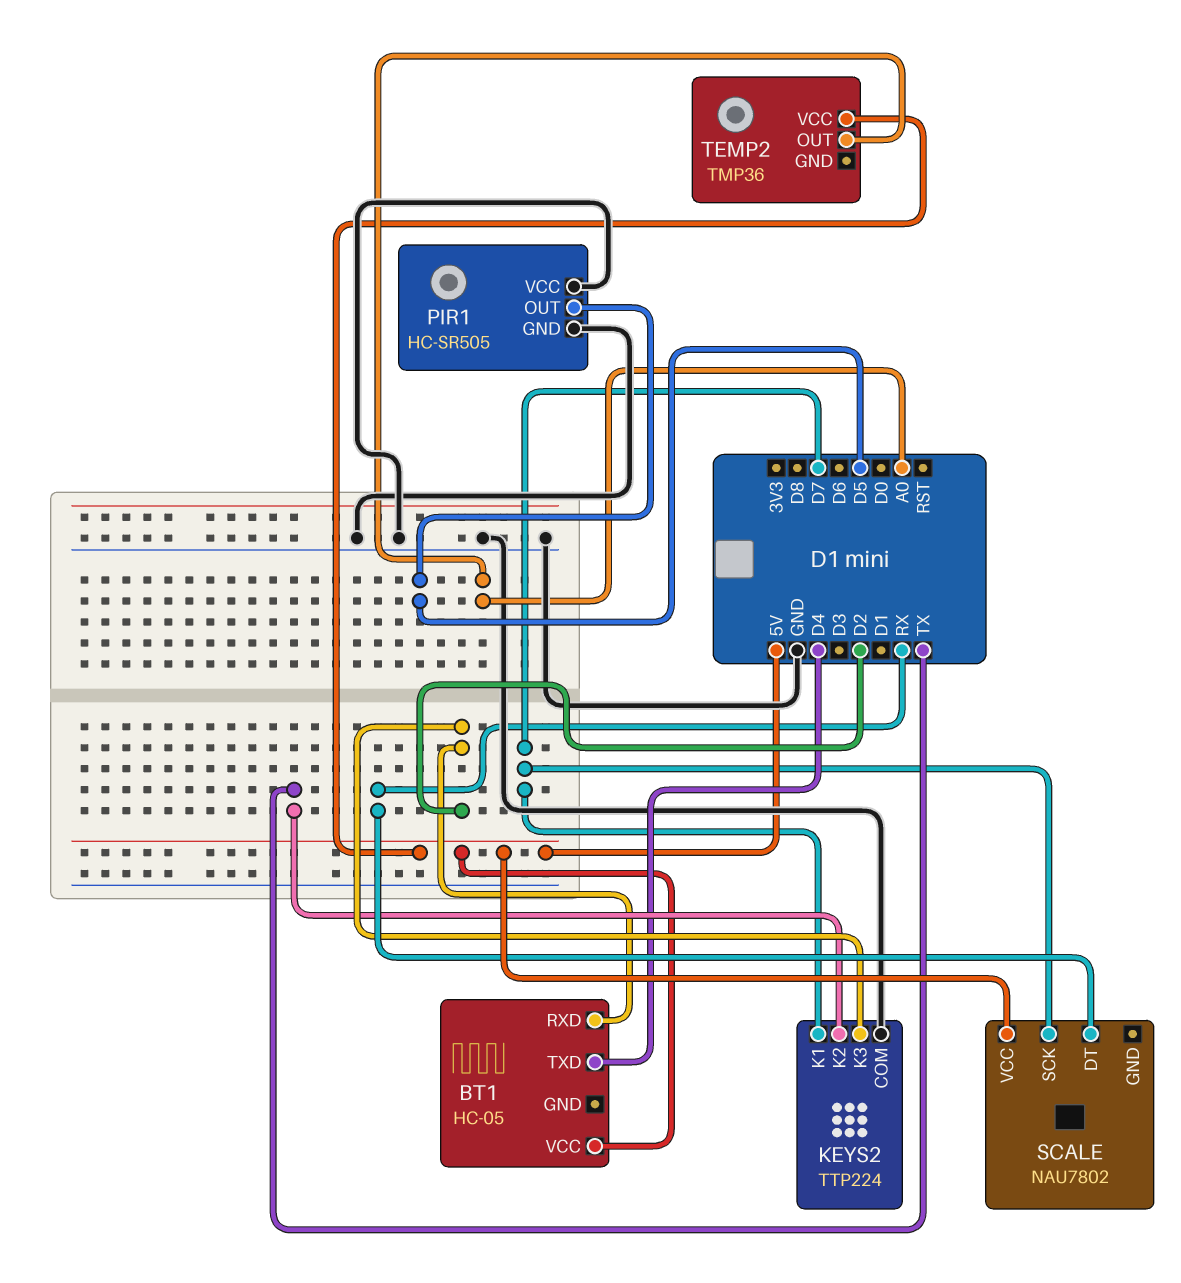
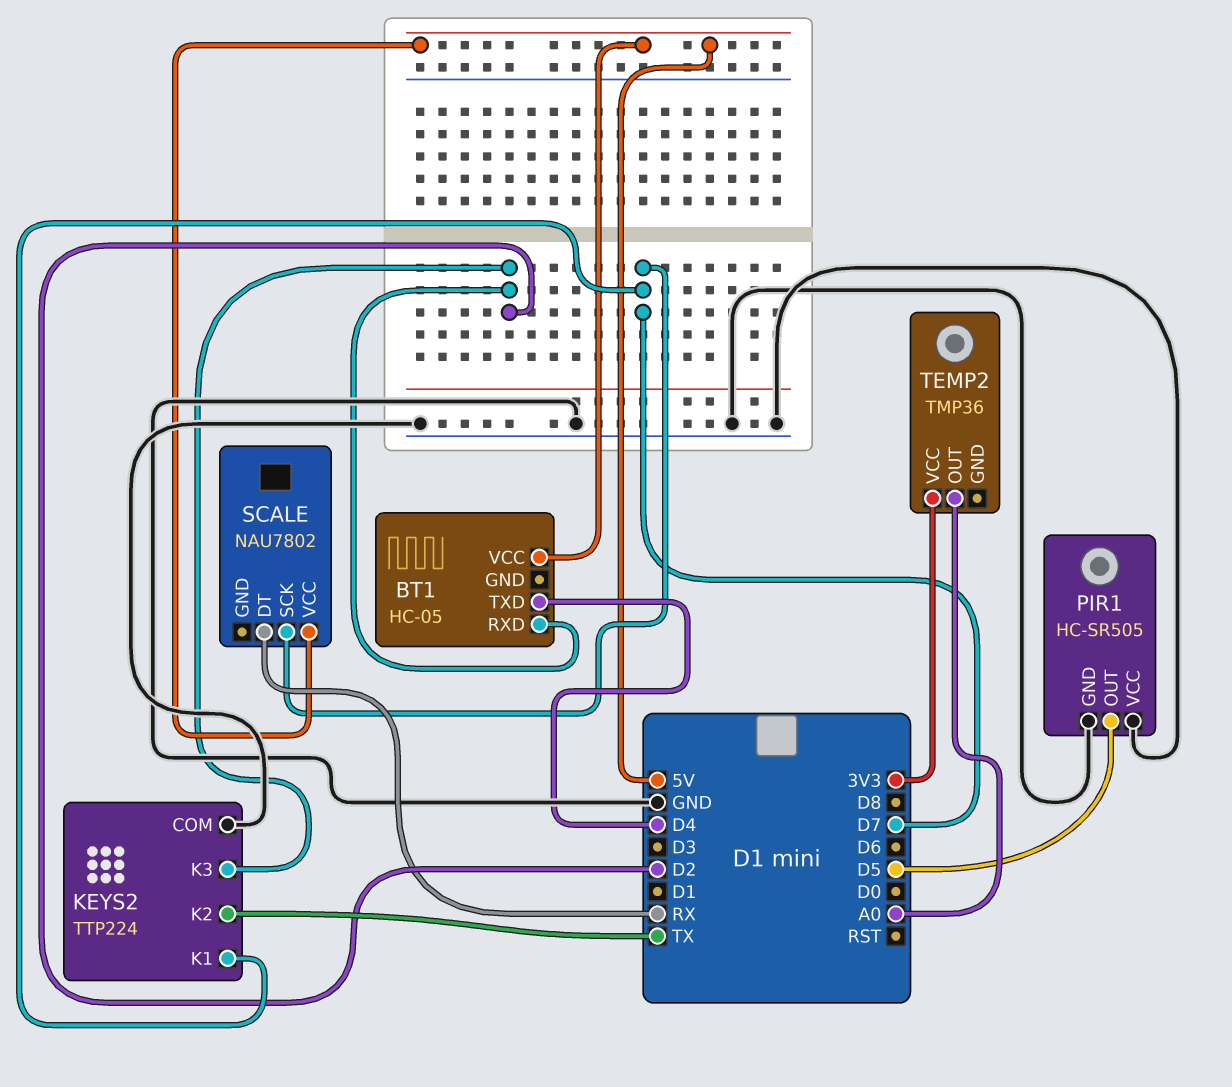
TEMP2 pin VCC: 5V -> 3V3

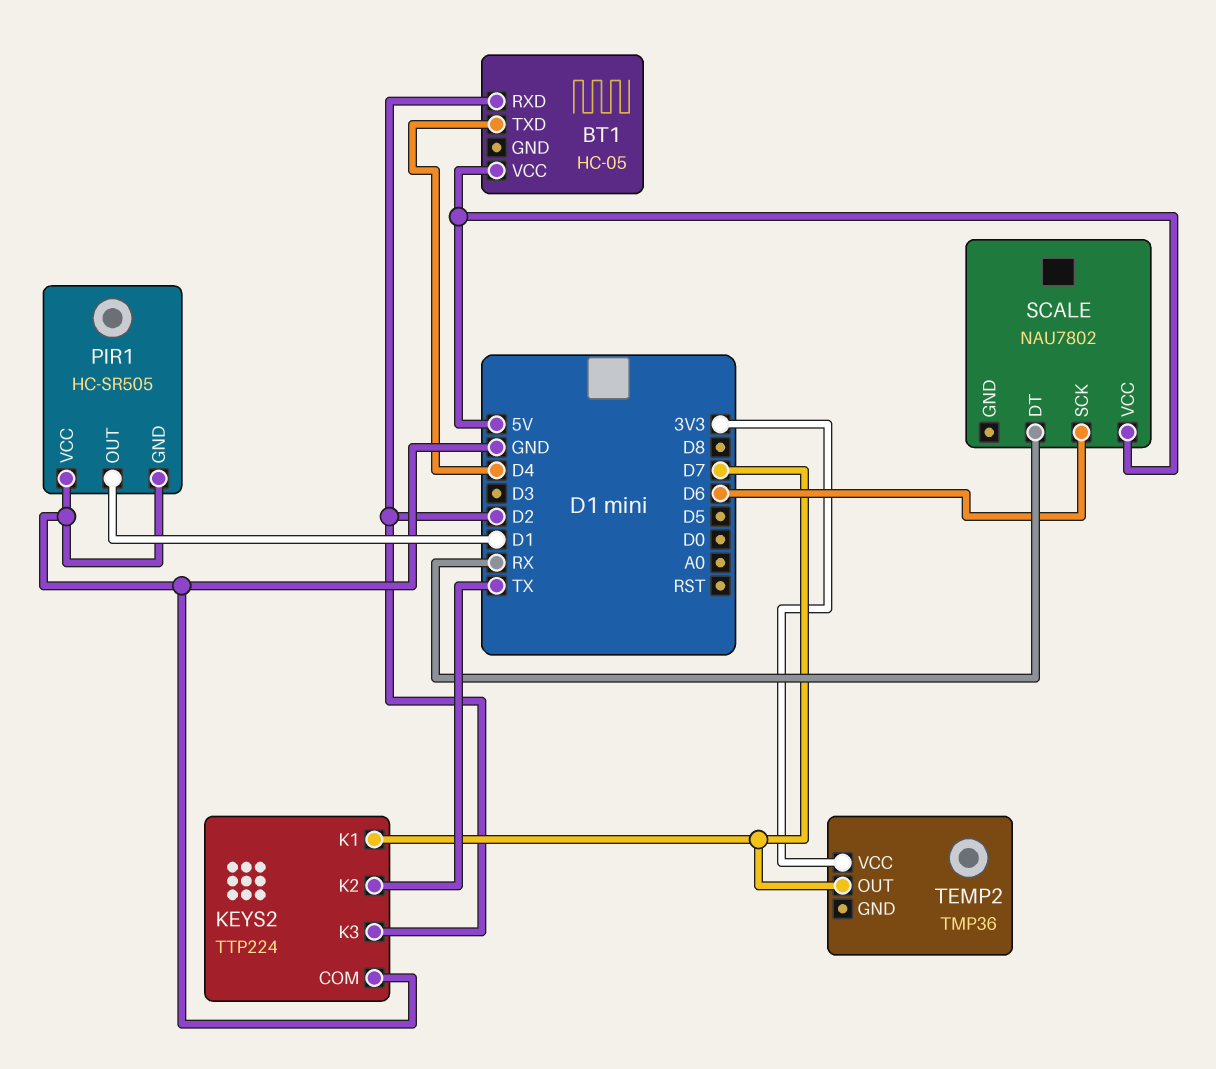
PIR1 pin OUT: D5 -> D1
SCALE pin SCK: D7 -> D6
TEMP2 pin OUT: A0 -> D7

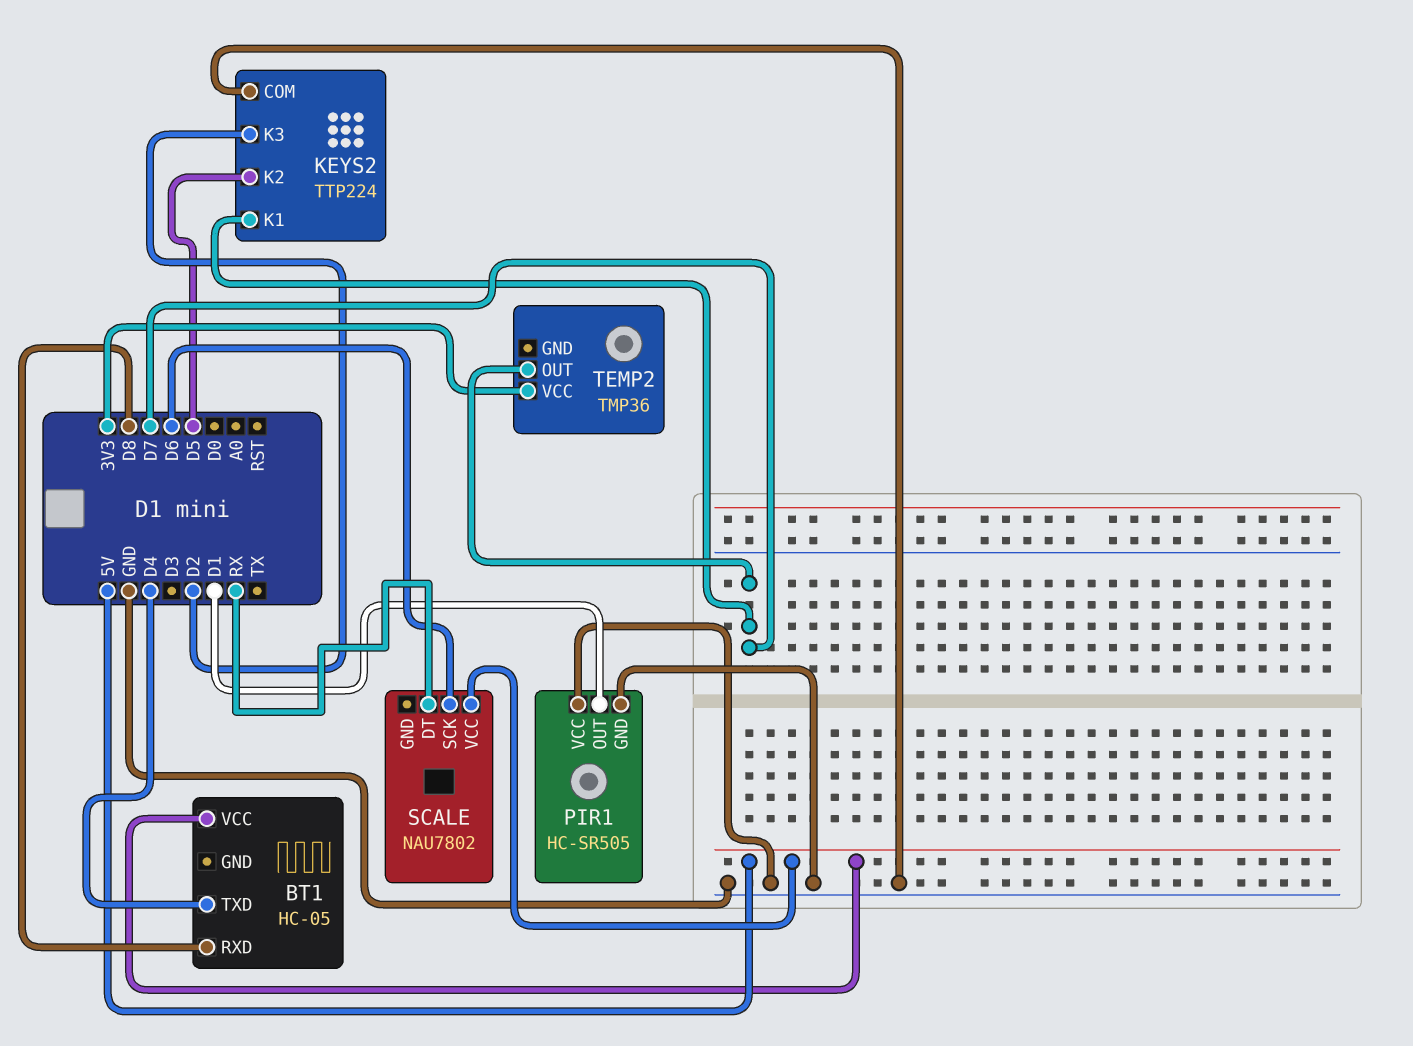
BT1 pin RXD: D2 -> D8
KEYS2 pin K2: TX -> D5

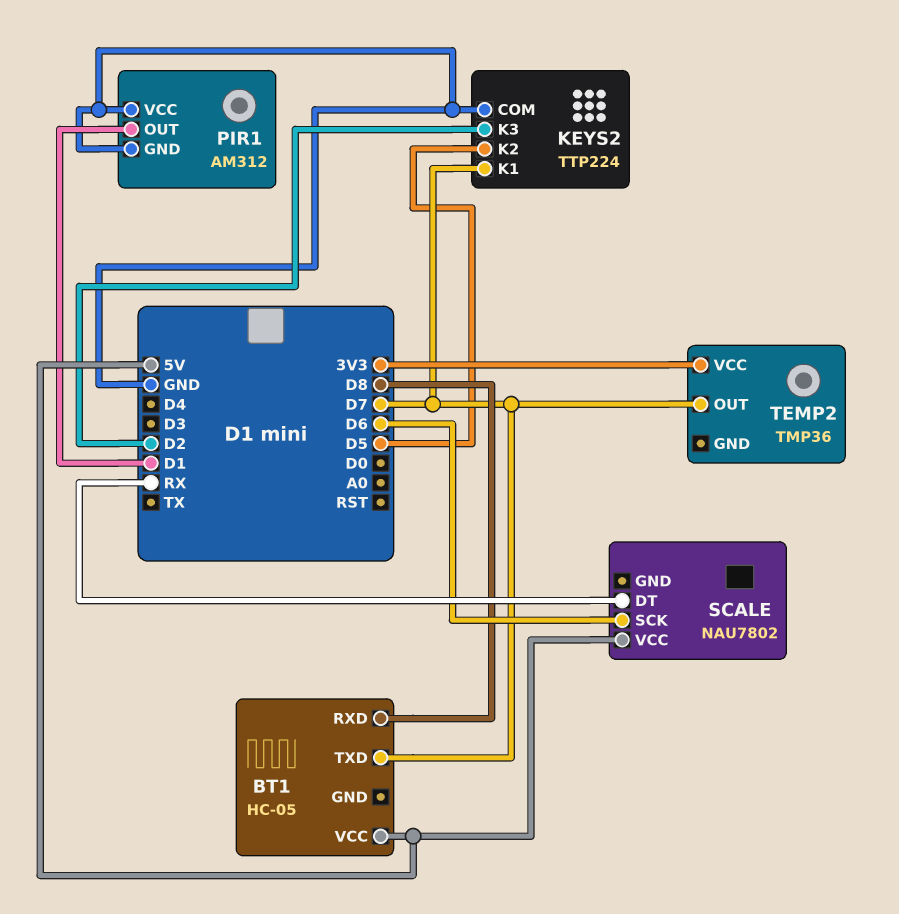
BT1 pin TXD: D4 -> D7
PIR1: HC-SR505 -> AM312

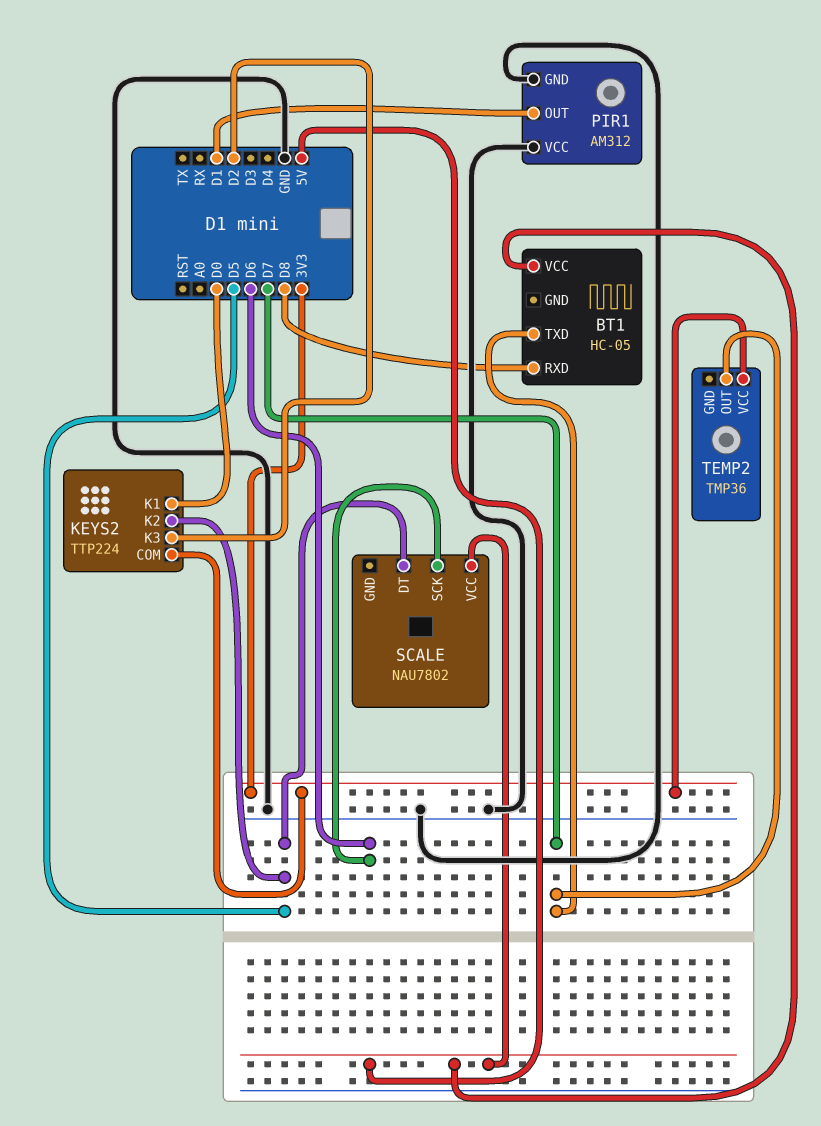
KEYS2 pin COM: GND -> 3V3
KEYS2 pin K1: D7 -> D0
SCALE pin DT: RX -> D5

